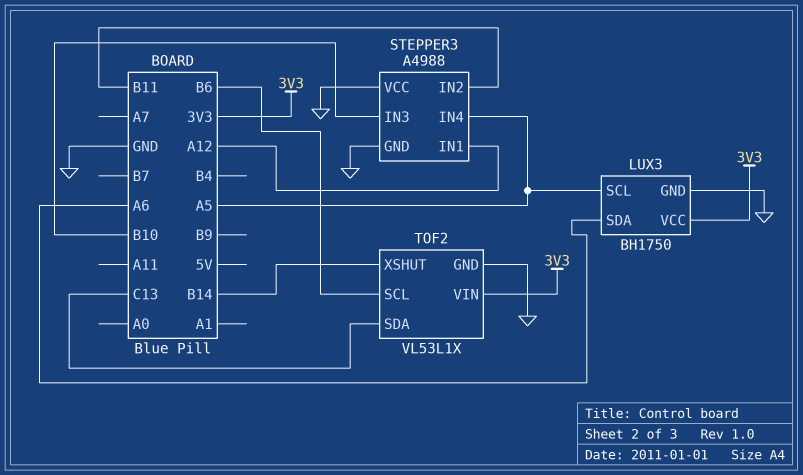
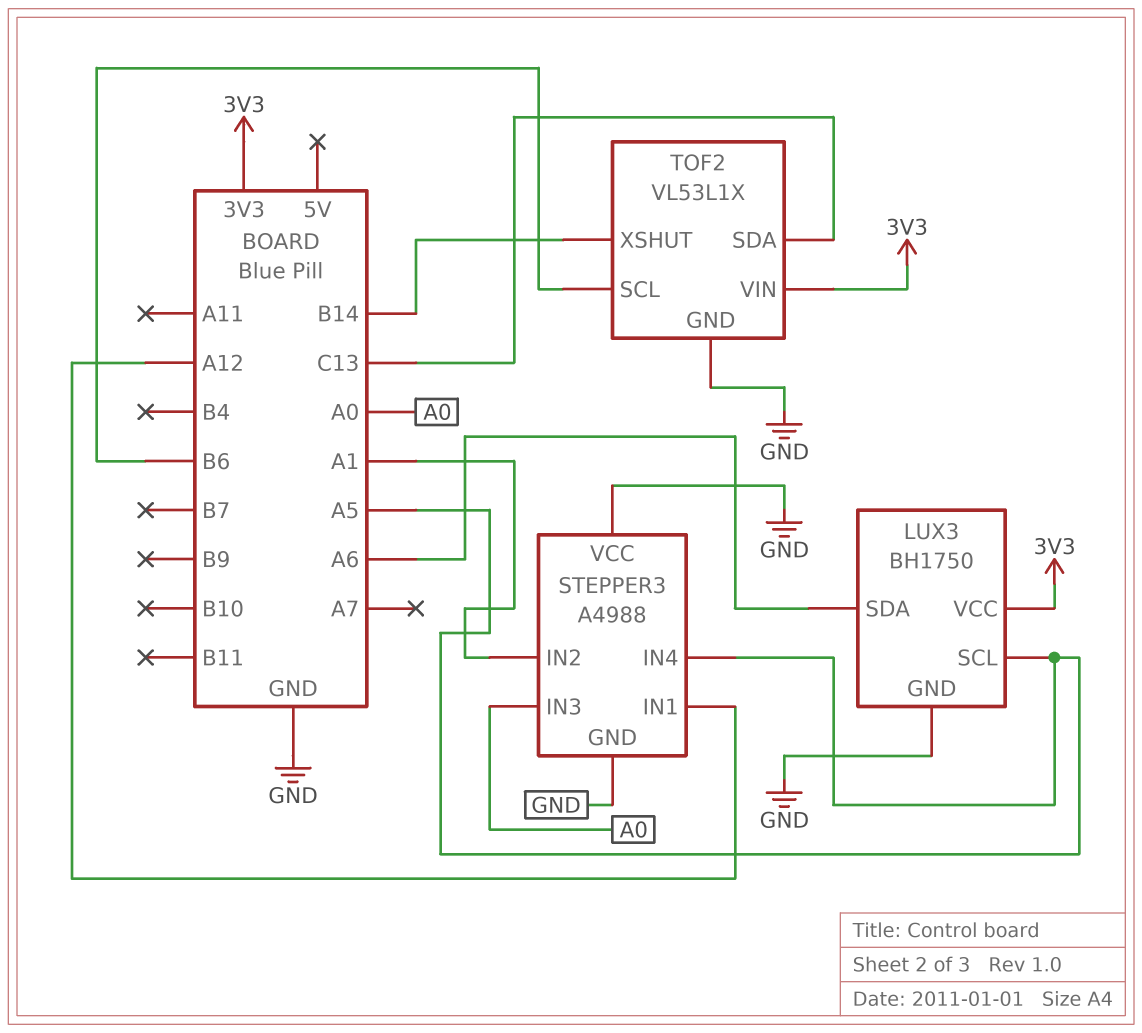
STEPPER3 pin IN2: B11 -> A1
STEPPER3 pin IN3: B10 -> A0

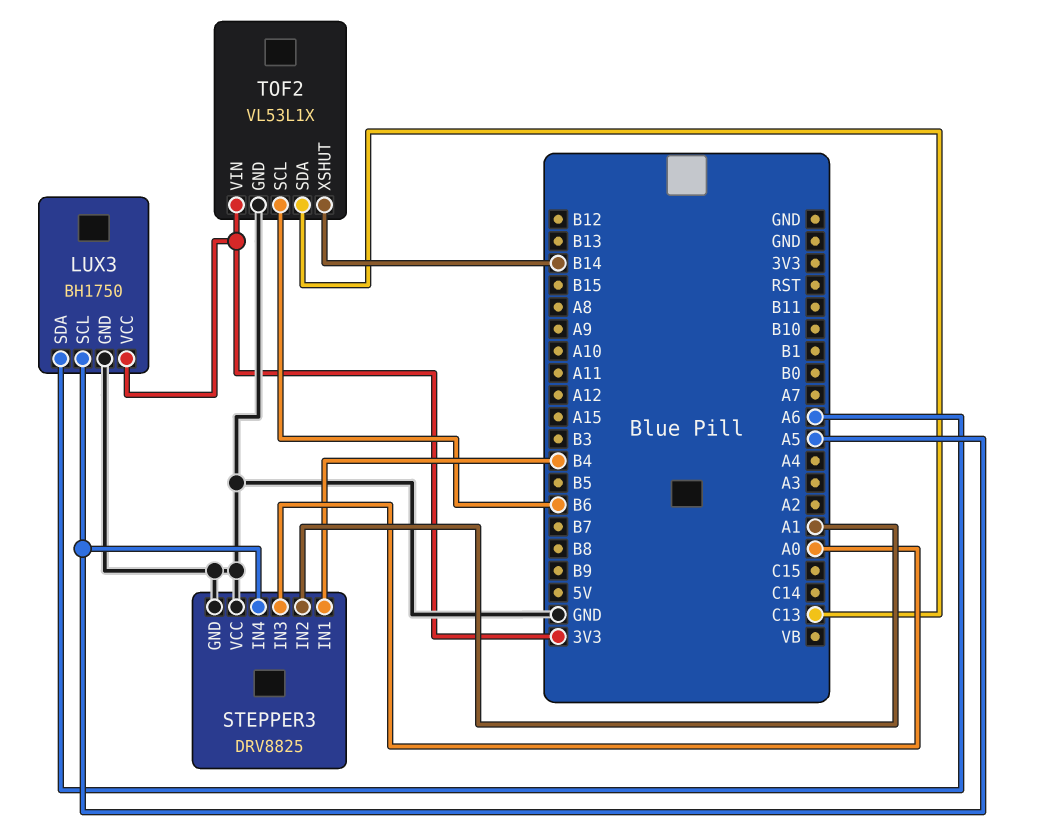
STEPPER3: A4988 -> DRV8825
STEPPER3 pin IN1: A12 -> B4

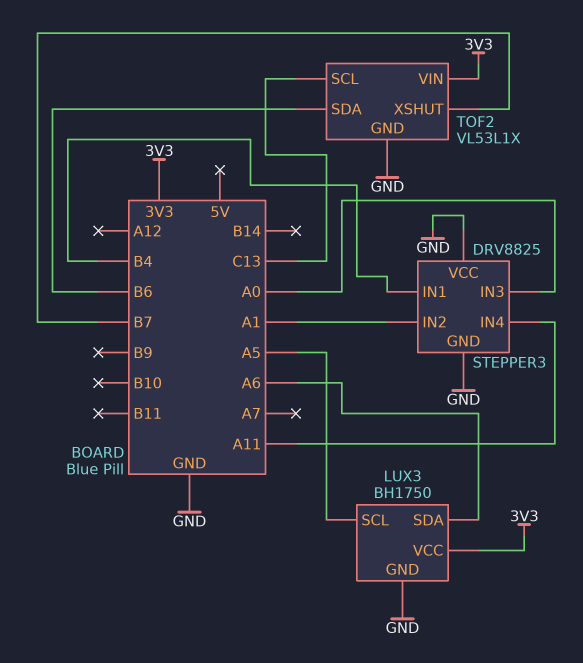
STEPPER3 pin IN4: A5 -> A11
TOF2 pin SCL: B6 -> C13
TOF2 pin SDA: C13 -> B6
TOF2 pin XSHUT: B14 -> B7

